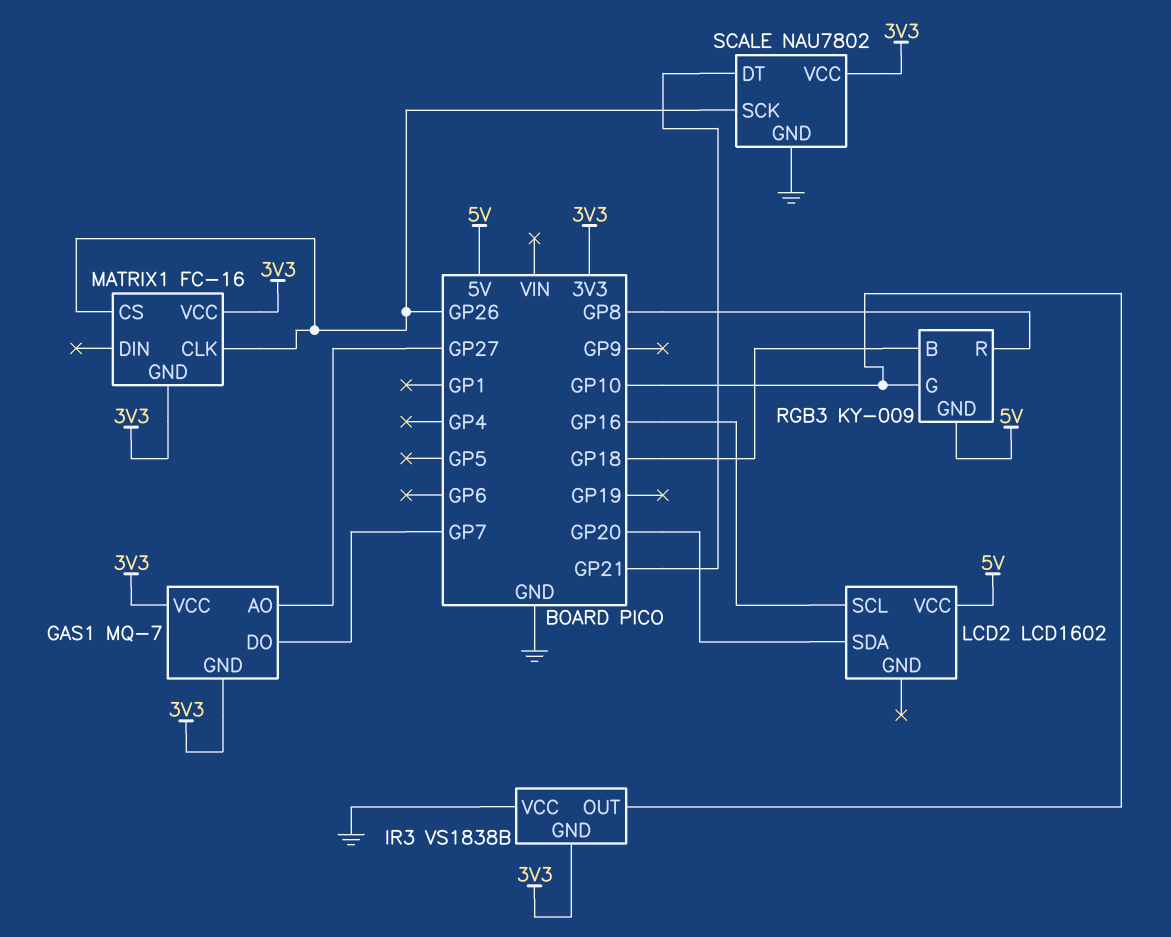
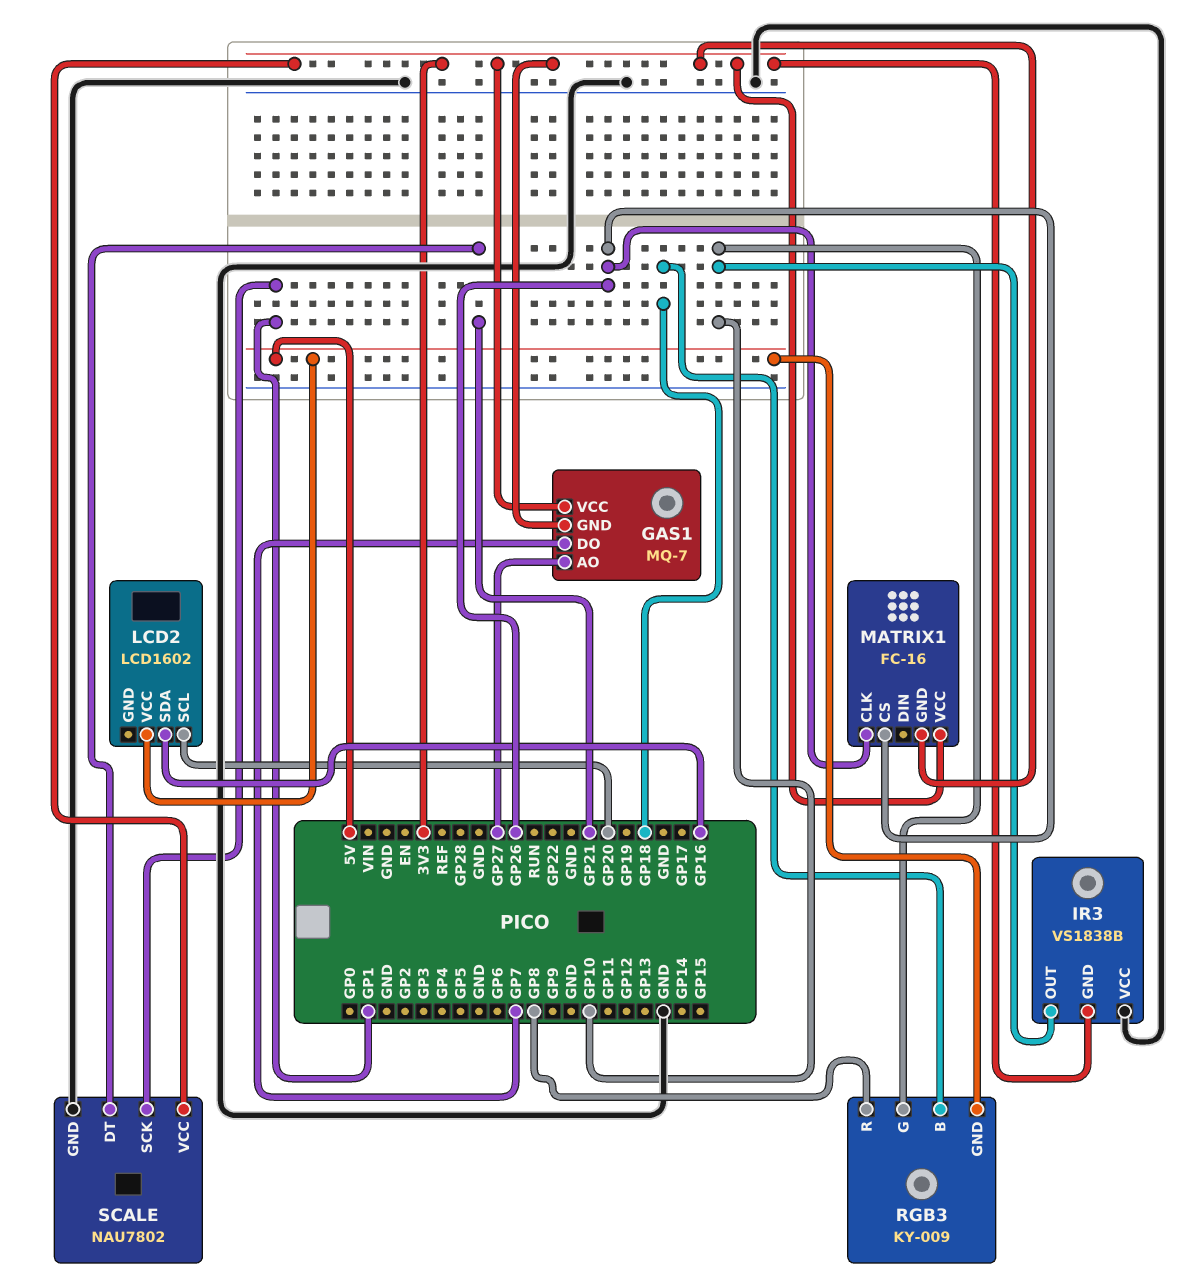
LCD2 pin SCL: GP16 -> GP20
LCD2 pin SDA: GP20 -> GP16
SCALE pin SCK: GP26 -> GP1

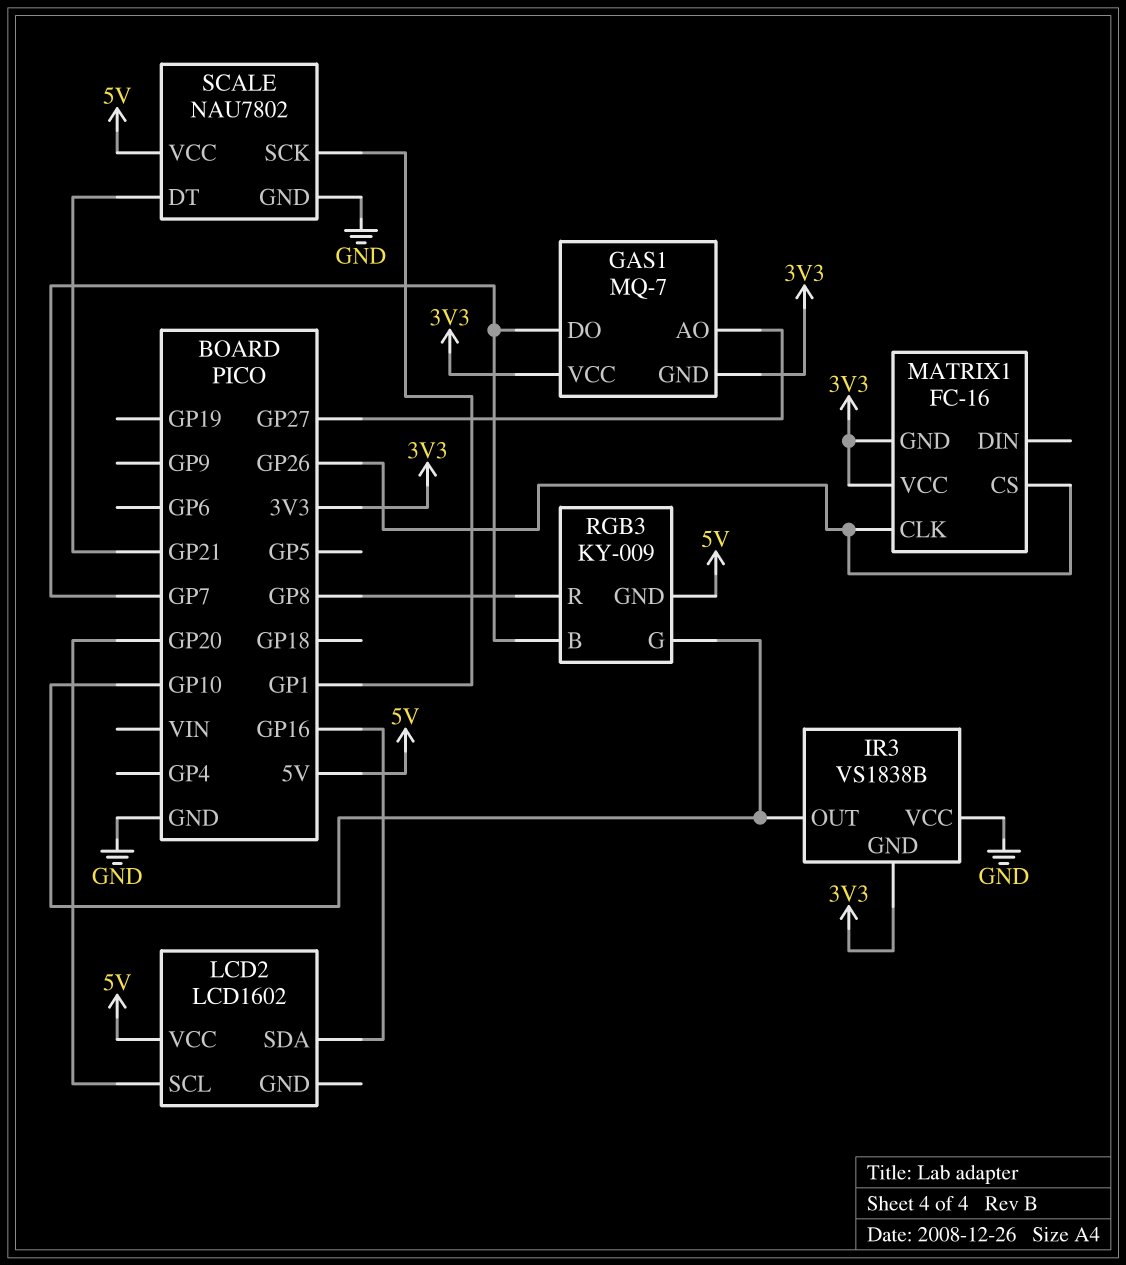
RGB3 pin B: GP18 -> GP7
SCALE pin VCC: 3V3 -> 5V

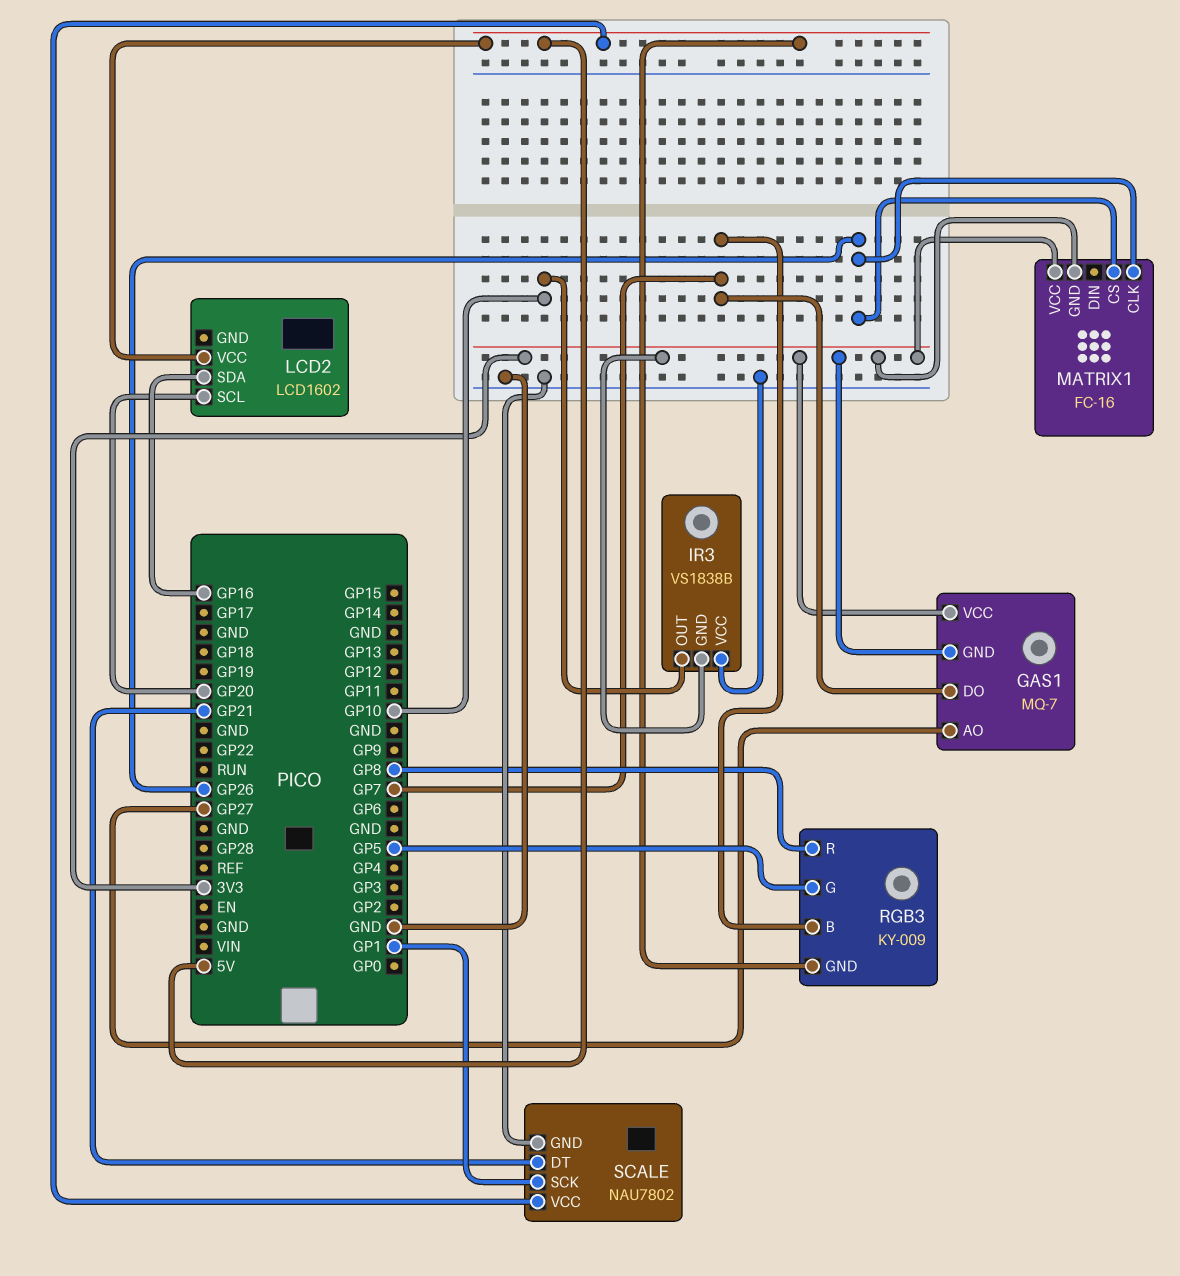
RGB3 pin G: GP10 -> GP5

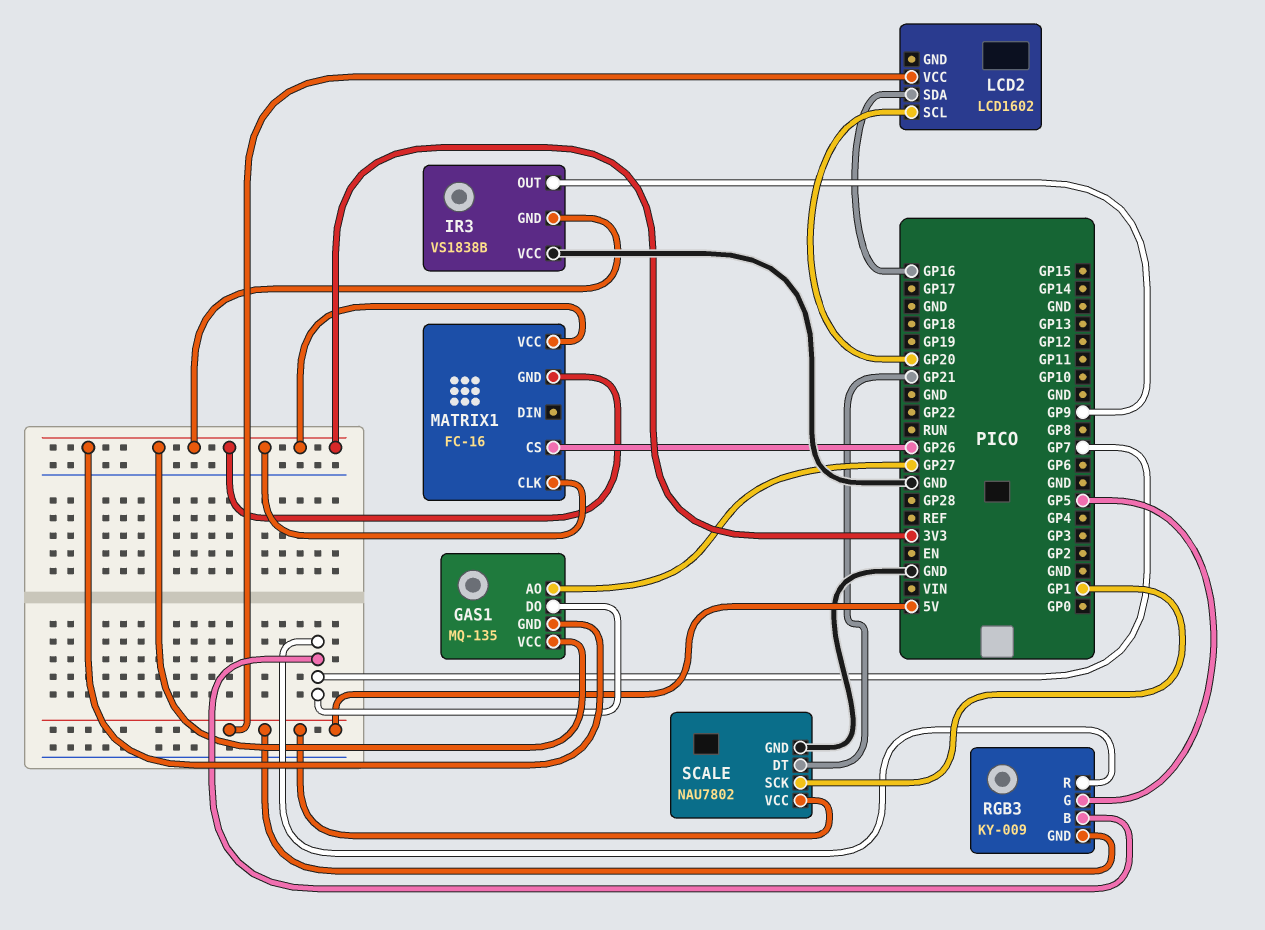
GAS1: MQ-7 -> MQ-135
IR3 pin OUT: GP10 -> GP9
MATRIX1 pin CLK: GP26 -> 3V3
RGB3 pin R: GP8 -> GP7

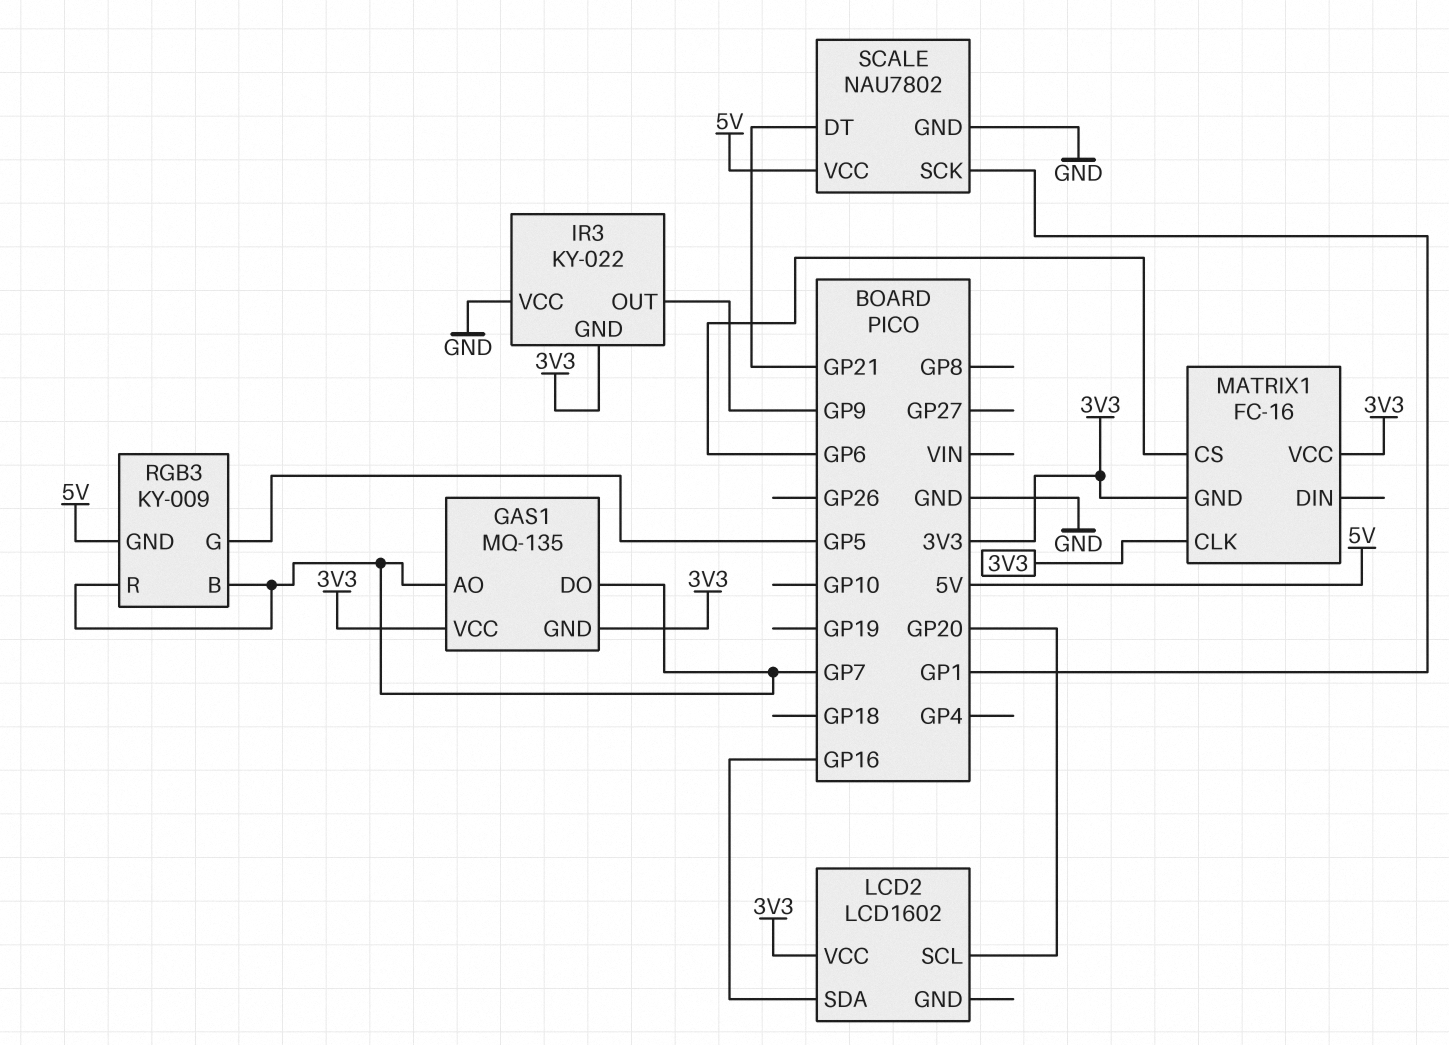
GAS1 pin AO: GP27 -> GP7
IR3: VS1838B -> KY-022
LCD2 pin VCC: 5V -> 3V3
MATRIX1 pin CS: GP26 -> GP6

